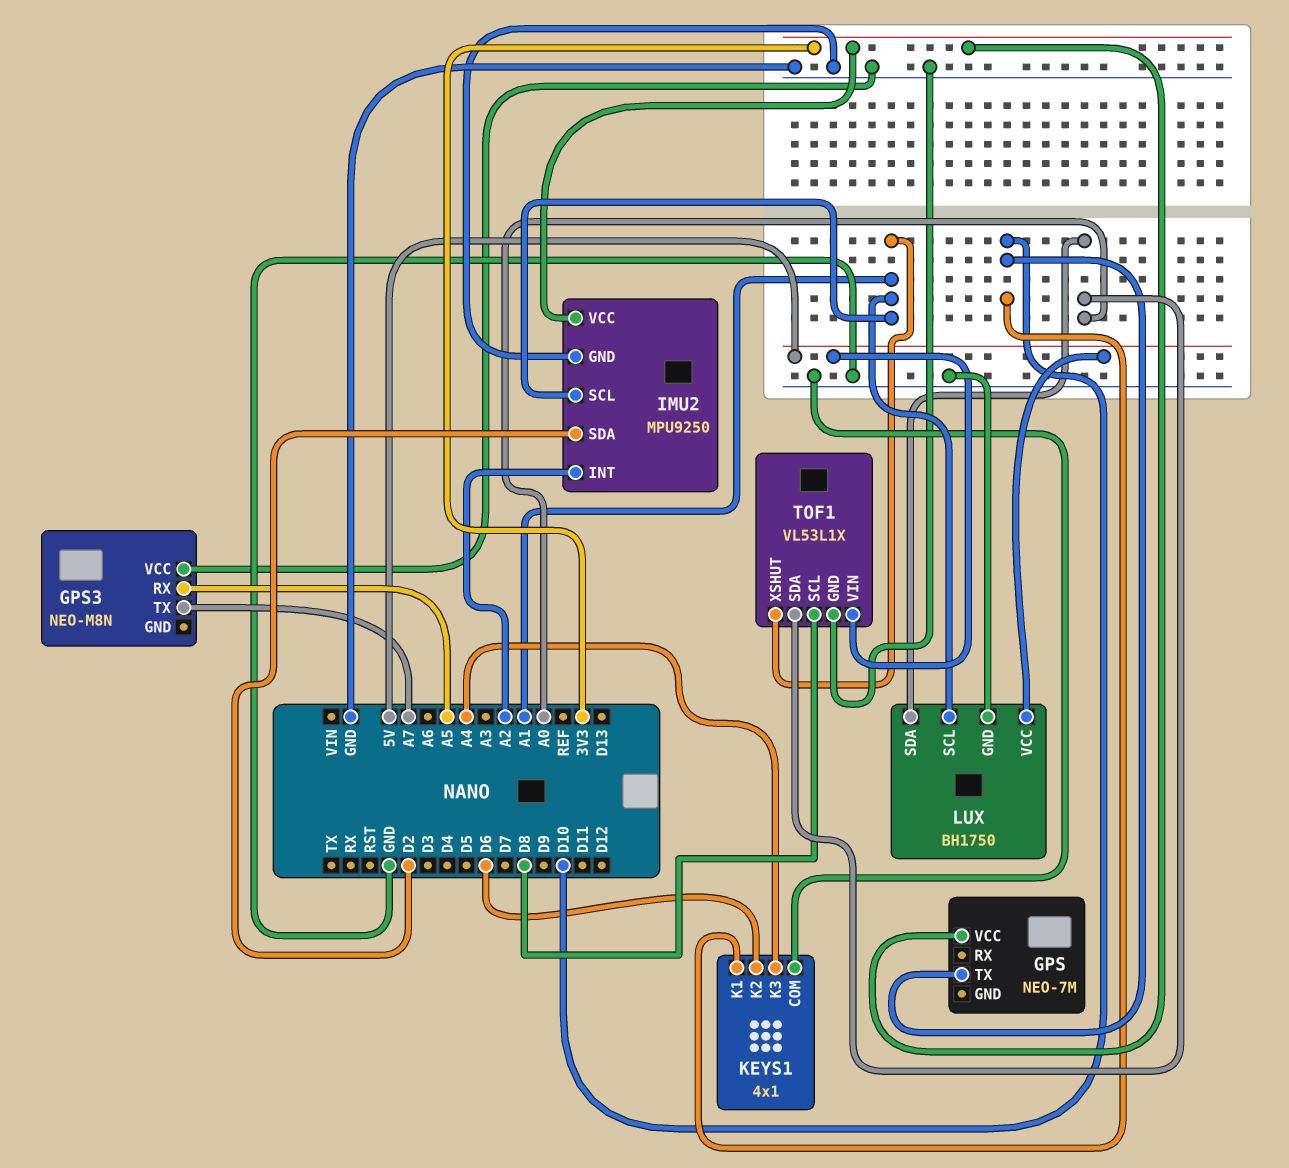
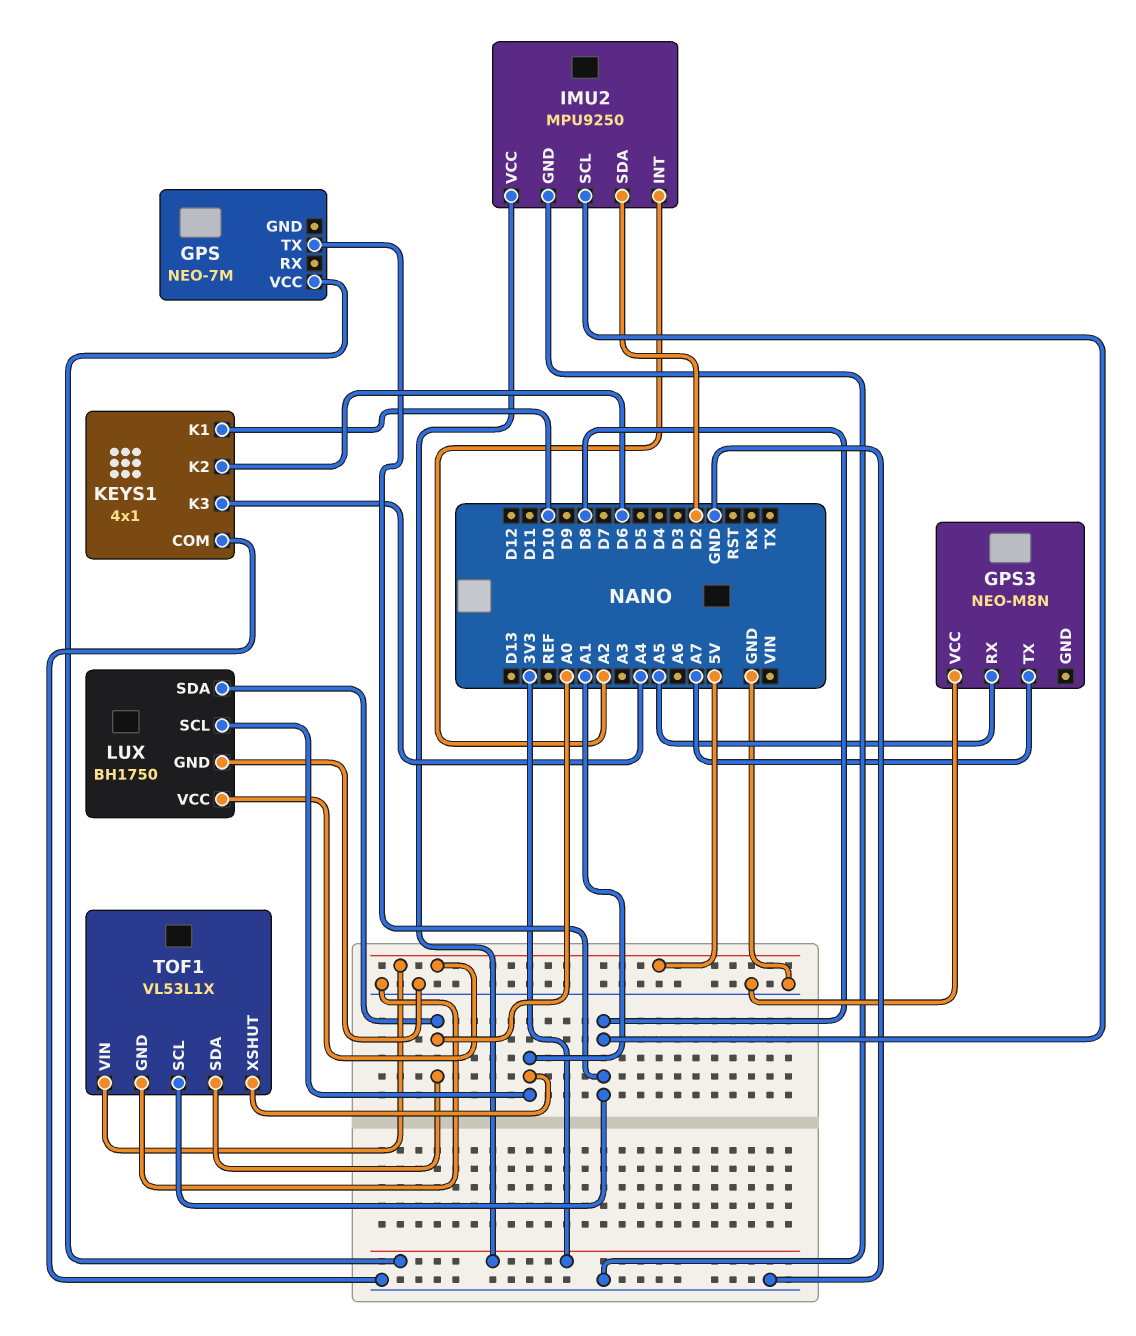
GPS pin TX: D10 -> D8
IMU2 pin SCL: A1 -> D8

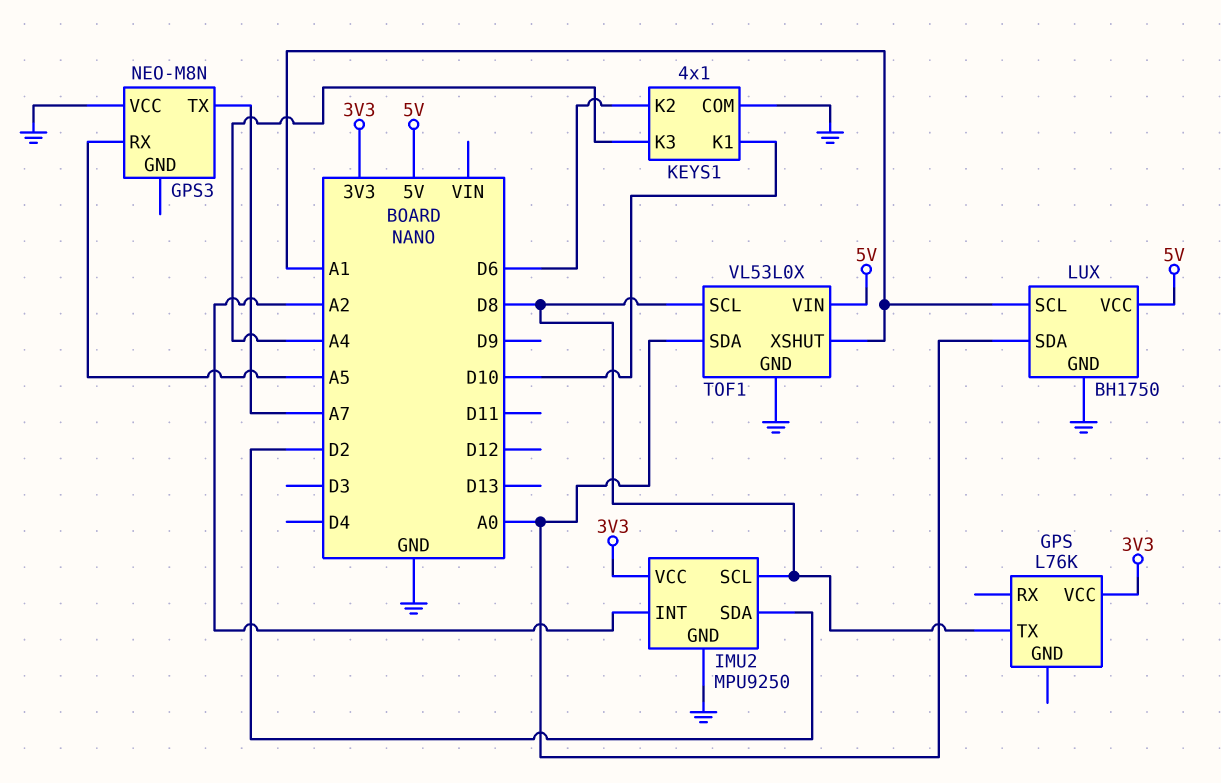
GPS: NEO-7M -> L76K
TOF1: VL53L1X -> VL53L0X

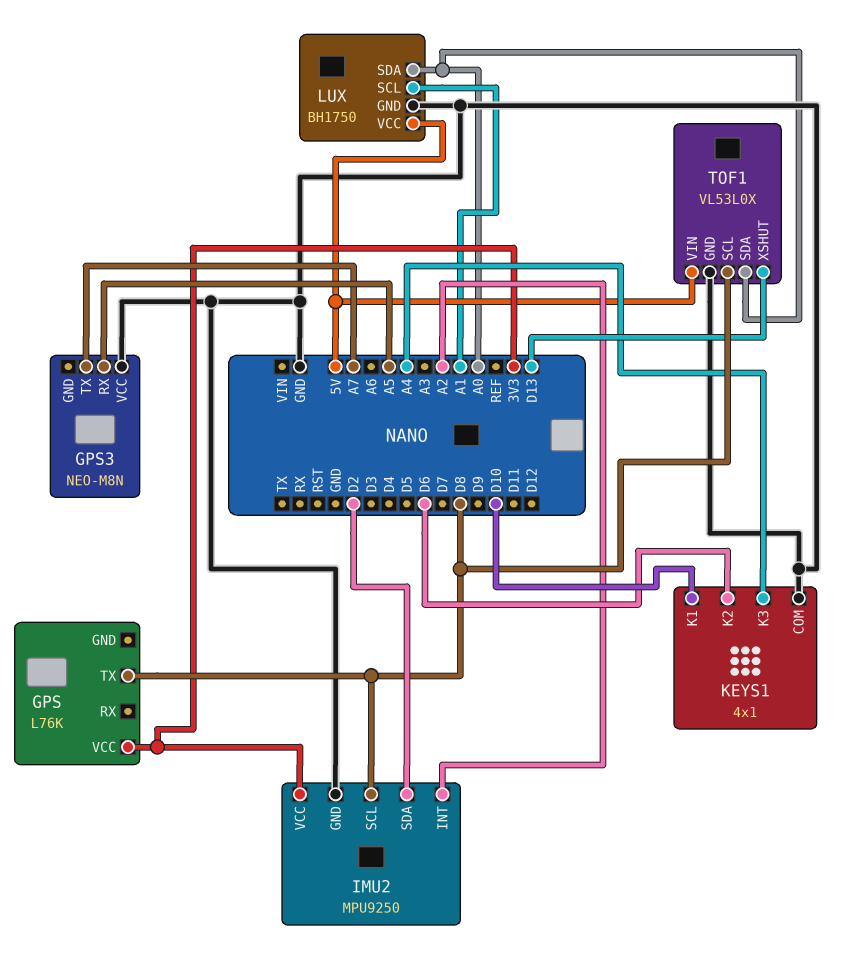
TOF1 pin XSHUT: A1 -> D13

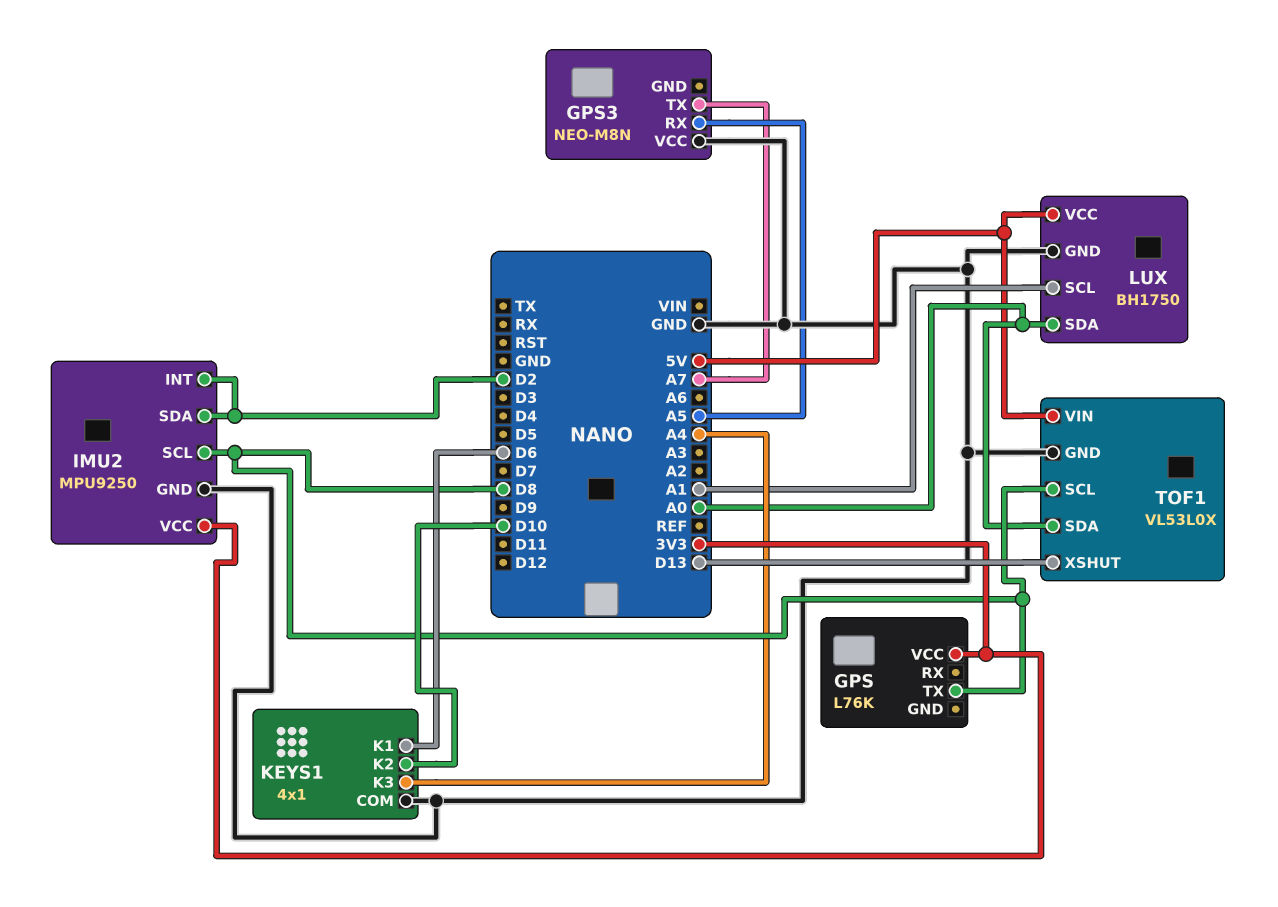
IMU2 pin INT: A2 -> D2
KEYS1 pin K1: D10 -> D6
KEYS1 pin K2: D6 -> D10

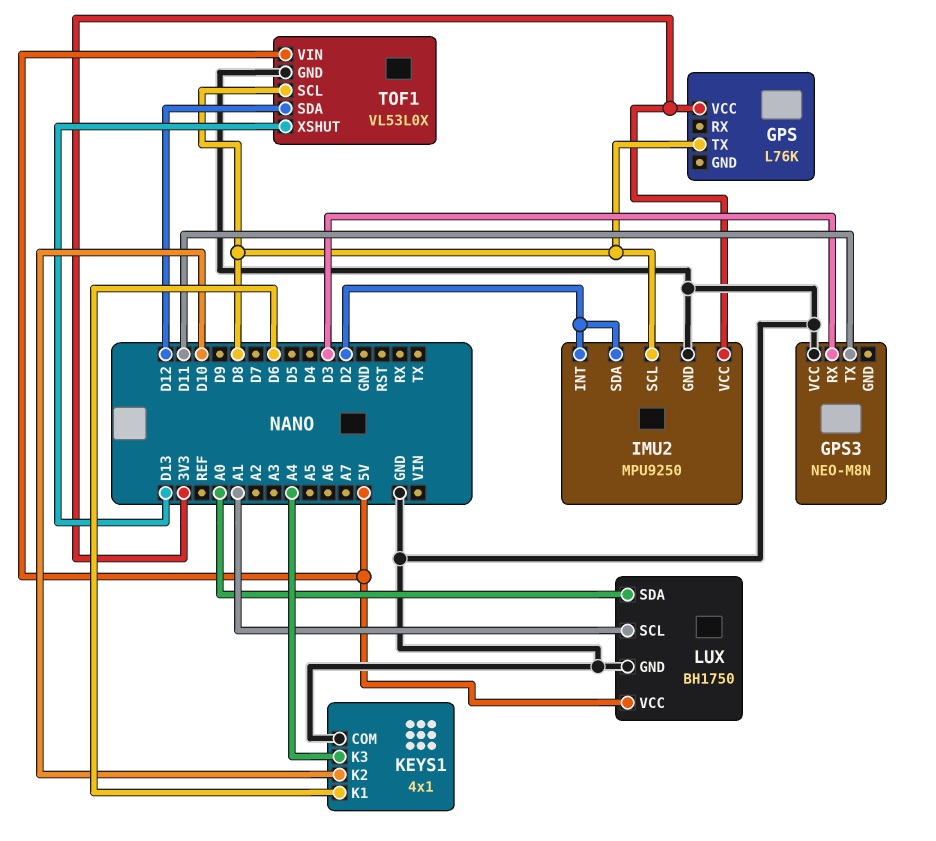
GPS3 pin RX: A5 -> D3
GPS3 pin TX: A7 -> D11
TOF1 pin SDA: A0 -> D12

